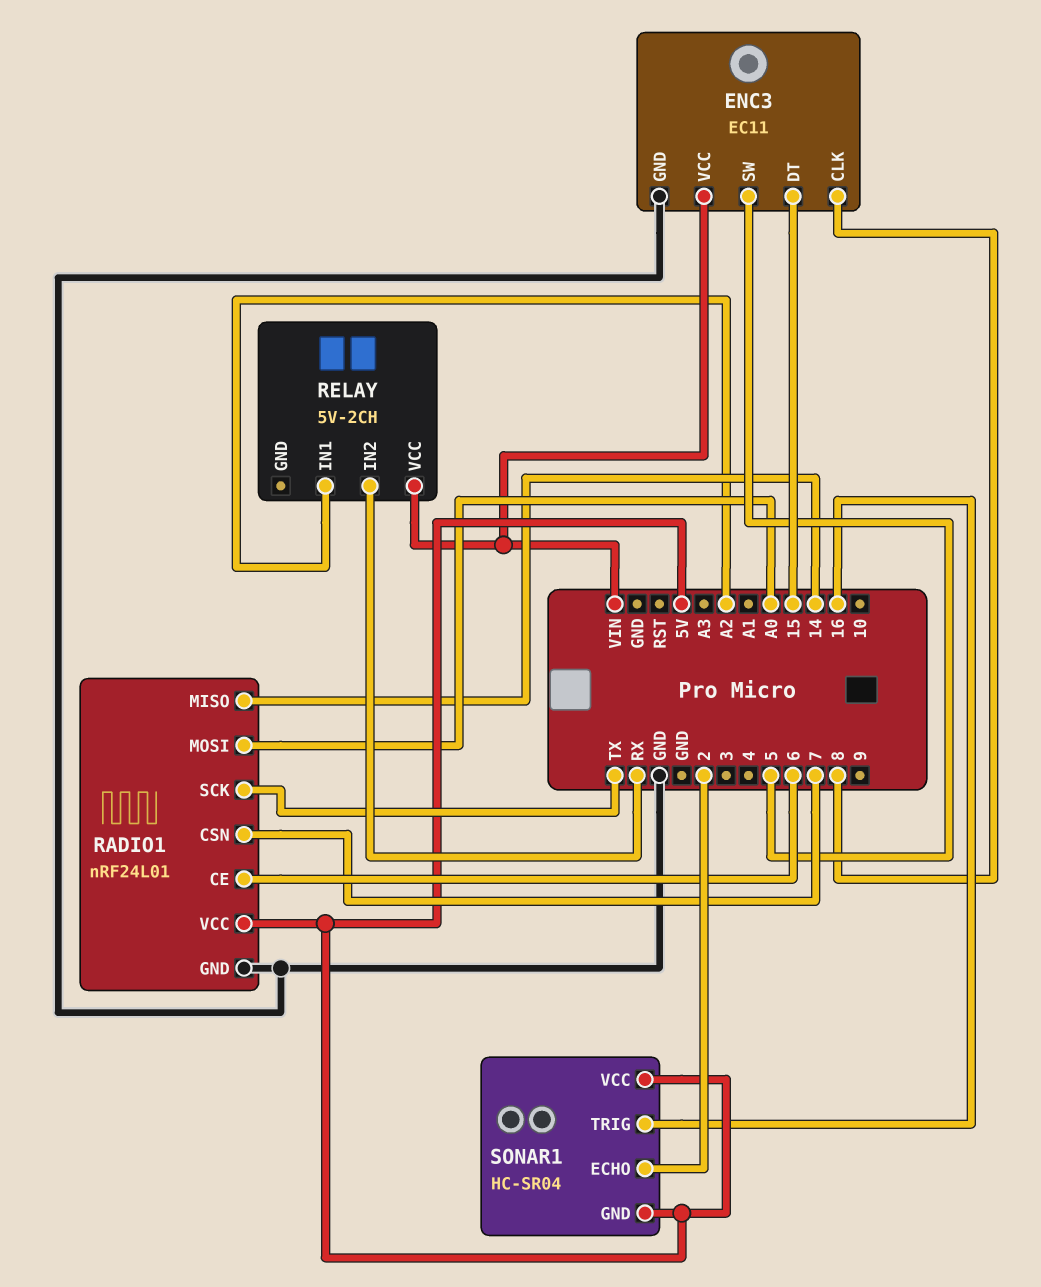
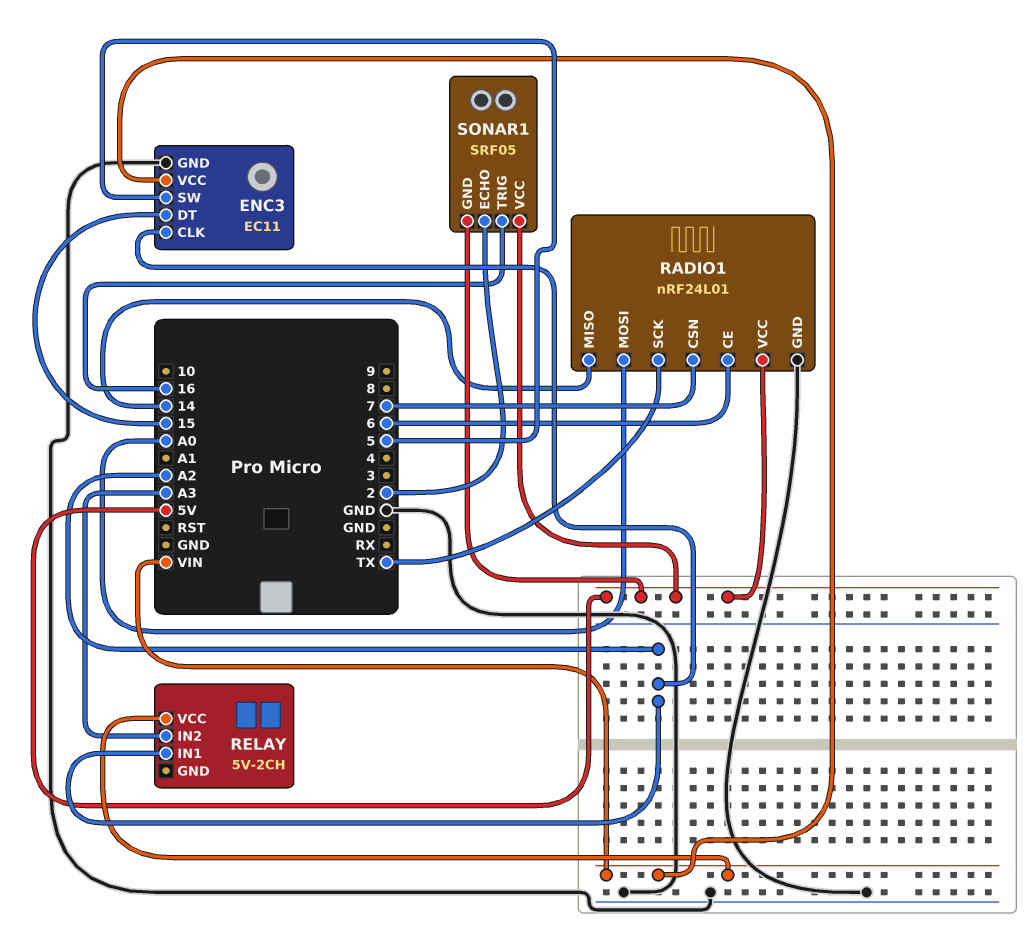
ENC3 pin CLK: 8 -> A2
RELAY pin IN2: RX -> A3
SONAR1: HC-SR04 -> SRF05

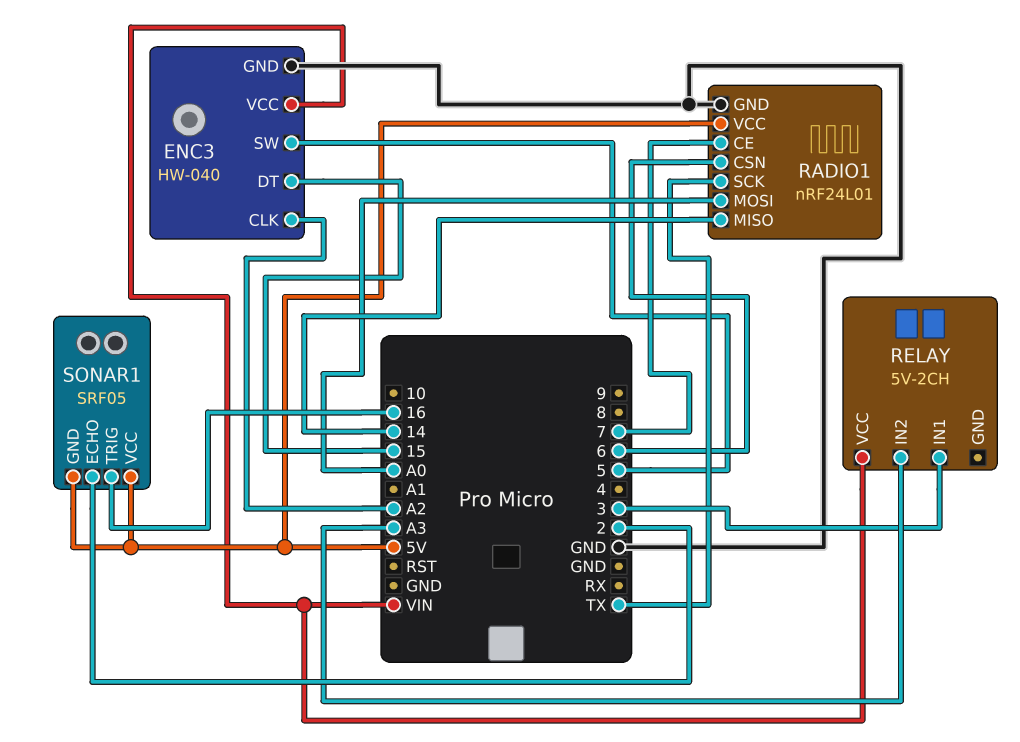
ENC3: EC11 -> HW-040
RADIO1 pin CE: 6 -> 7
RADIO1 pin CSN: 7 -> 6
RELAY pin IN1: A2 -> 3

